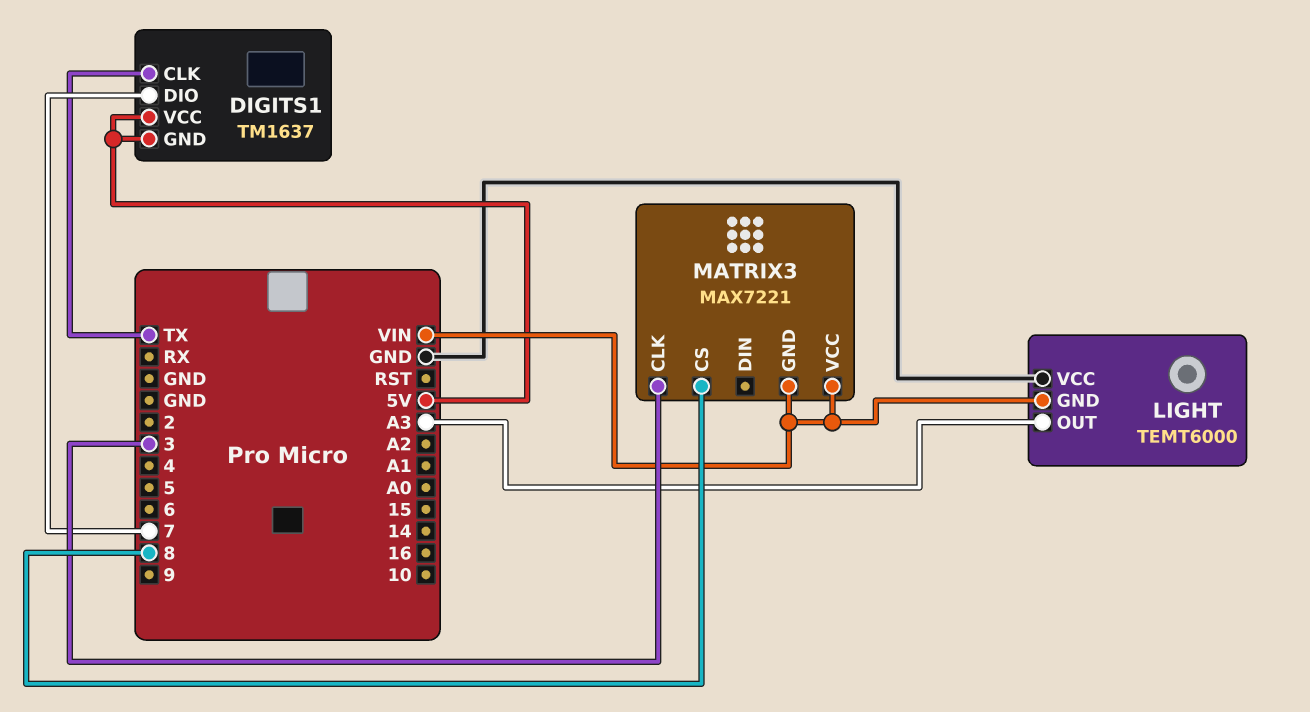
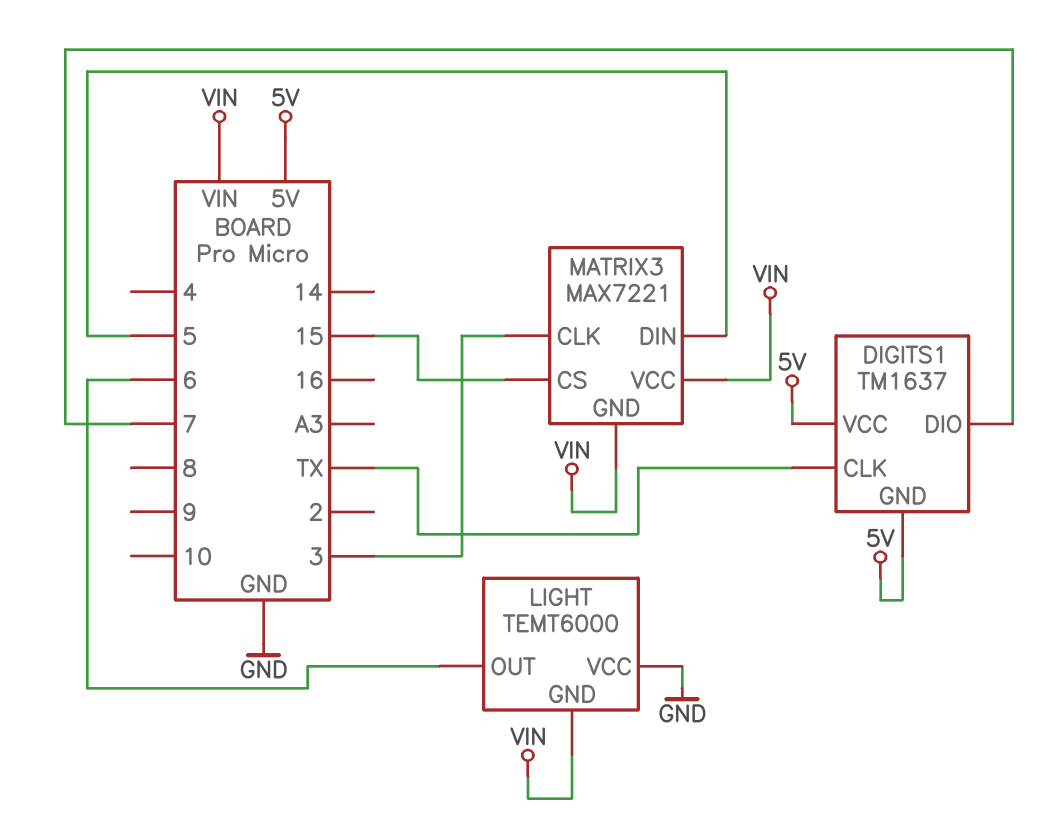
LIGHT pin OUT: A3 -> 6
MATRIX3 pin CS: 8 -> 15
MATRIX3 pin DIN: none -> 5

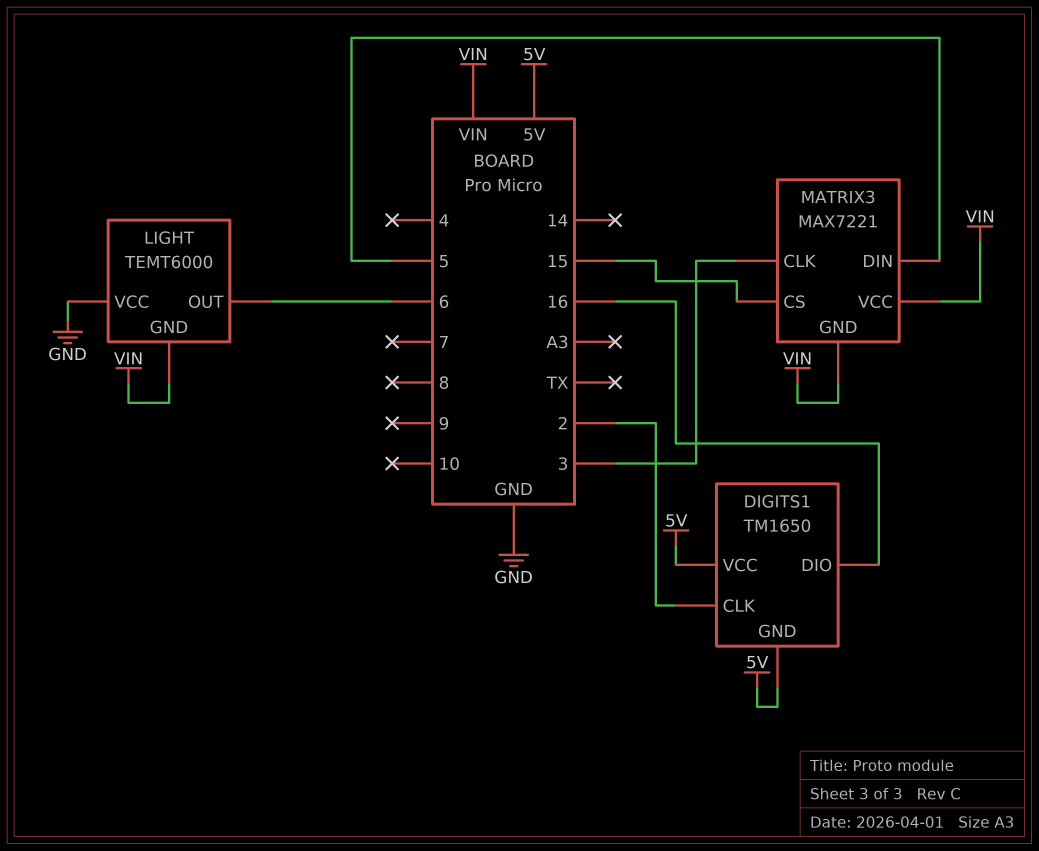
DIGITS1: TM1637 -> TM1650
DIGITS1 pin CLK: TX -> 2
DIGITS1 pin DIO: 7 -> 16

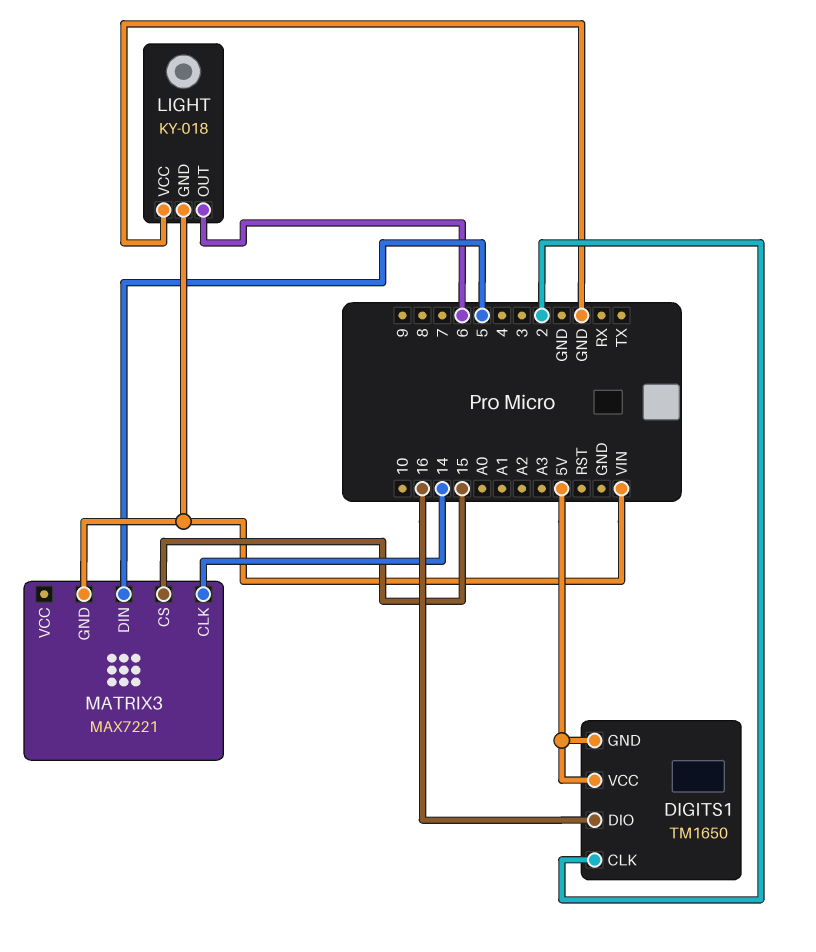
LIGHT: TEMT6000 -> KY-018
MATRIX3 pin CLK: 3 -> 14
MATRIX3 pin VCC: VIN -> none

